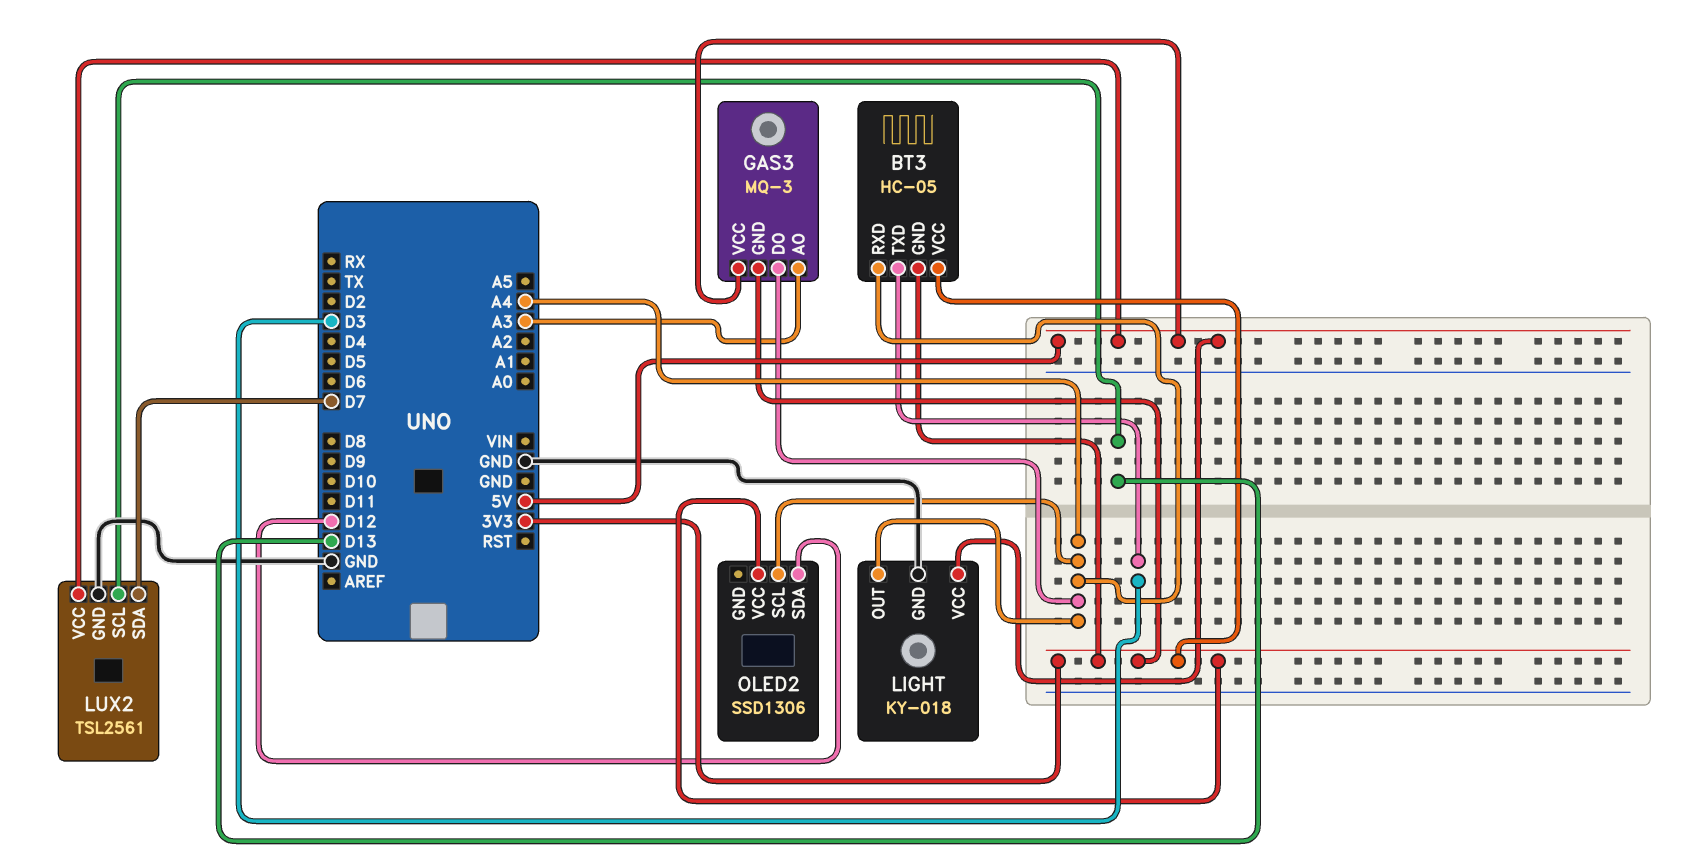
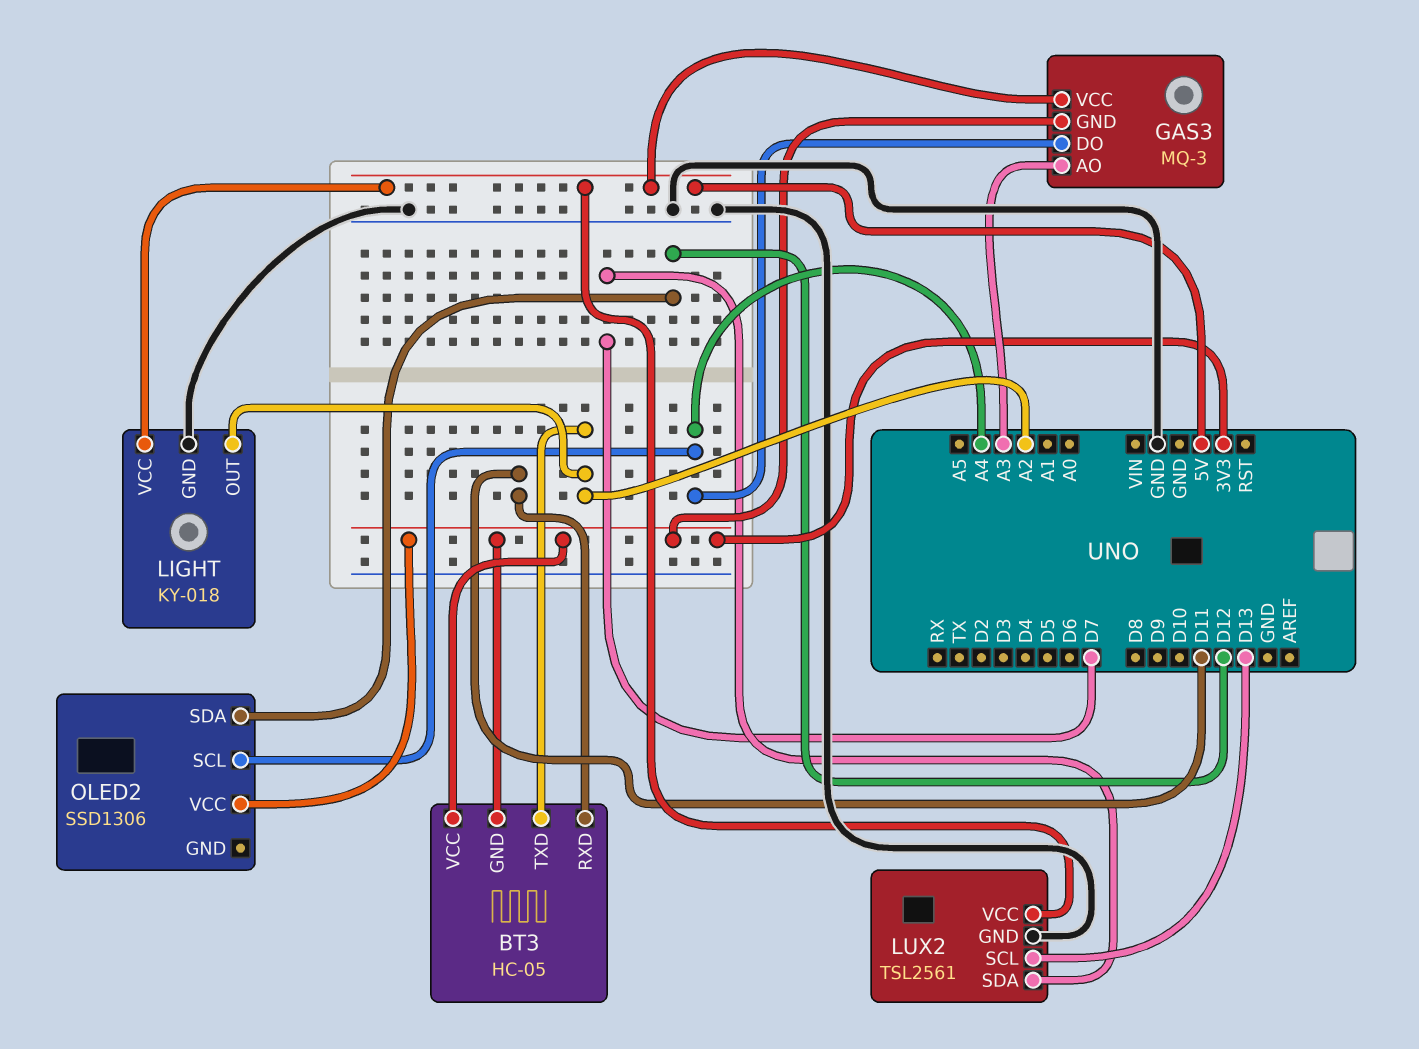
BT3 pin RXD: A4 -> D11
BT3 pin TXD: D3 -> A2
LIGHT pin OUT: A4 -> A2

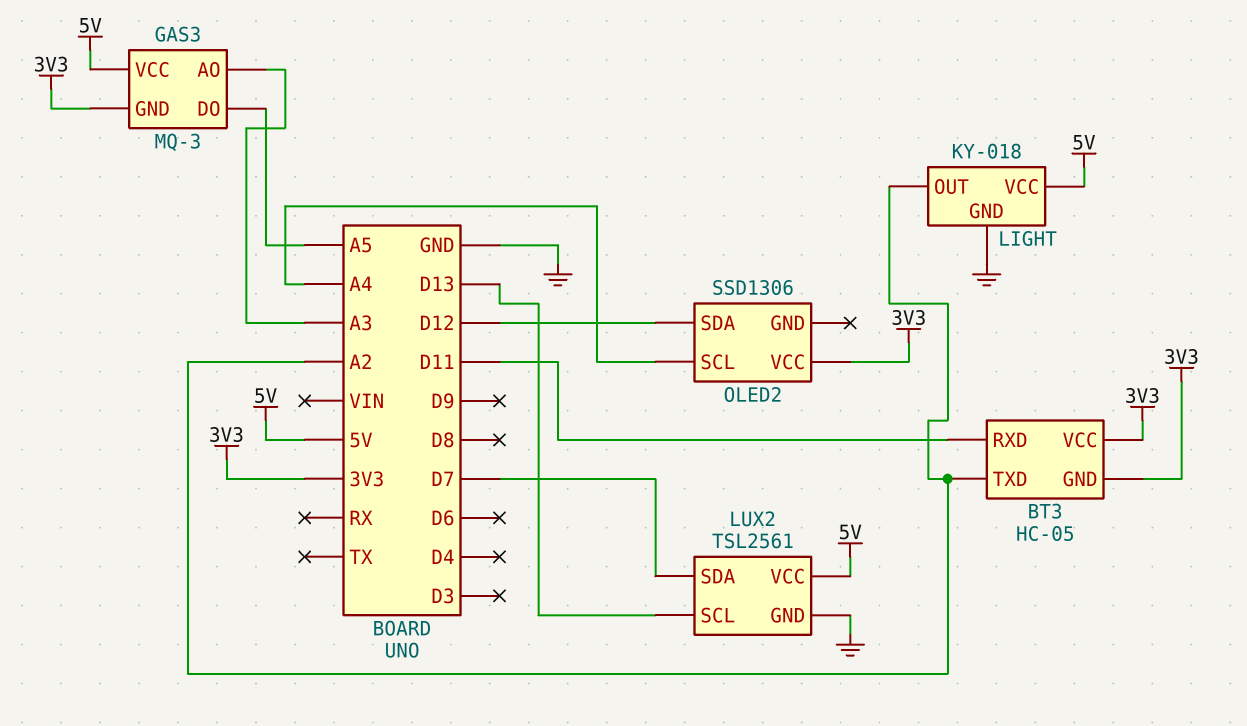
GAS3 pin DO: A4 -> A5

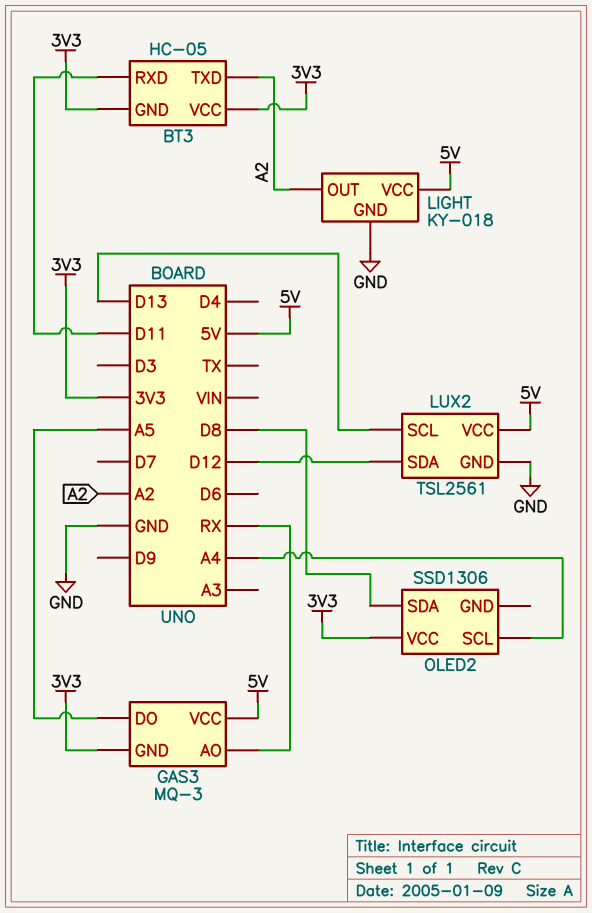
GAS3 pin AO: A3 -> RX
LUX2 pin SDA: D7 -> D12
OLED2 pin SDA: D12 -> D8

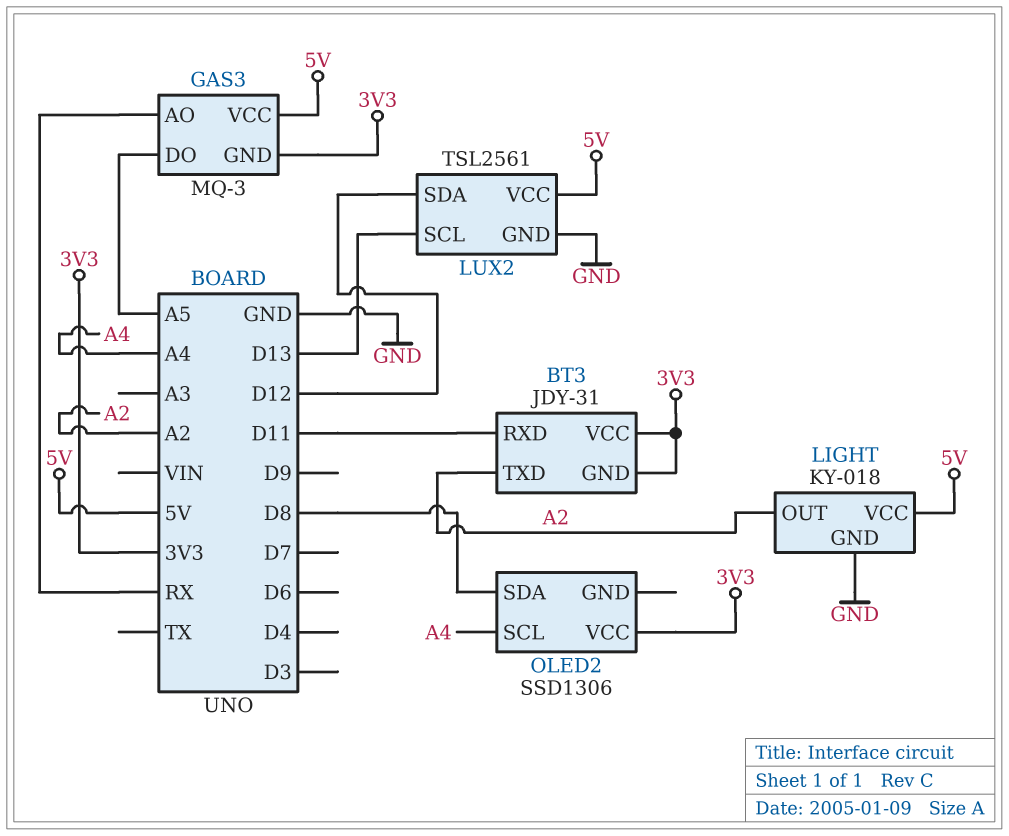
BT3: HC-05 -> JDY-31

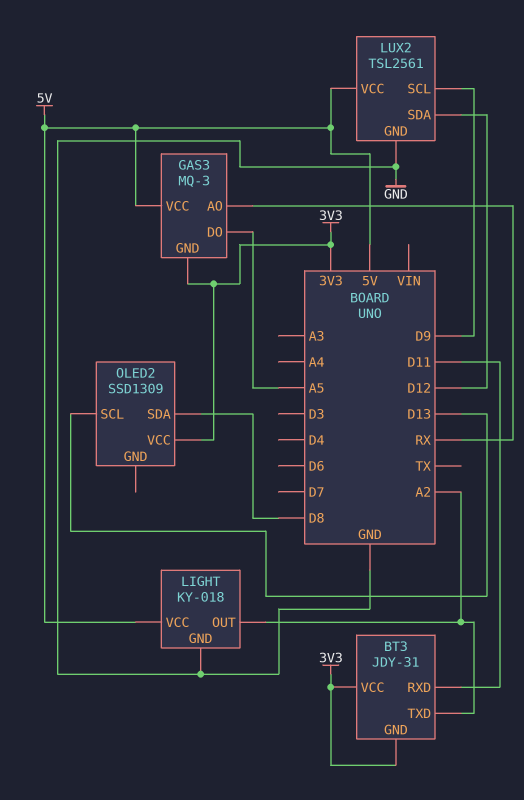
LUX2 pin SCL: D13 -> D9
OLED2: SSD1306 -> SSD1309
OLED2 pin SCL: A4 -> D13

